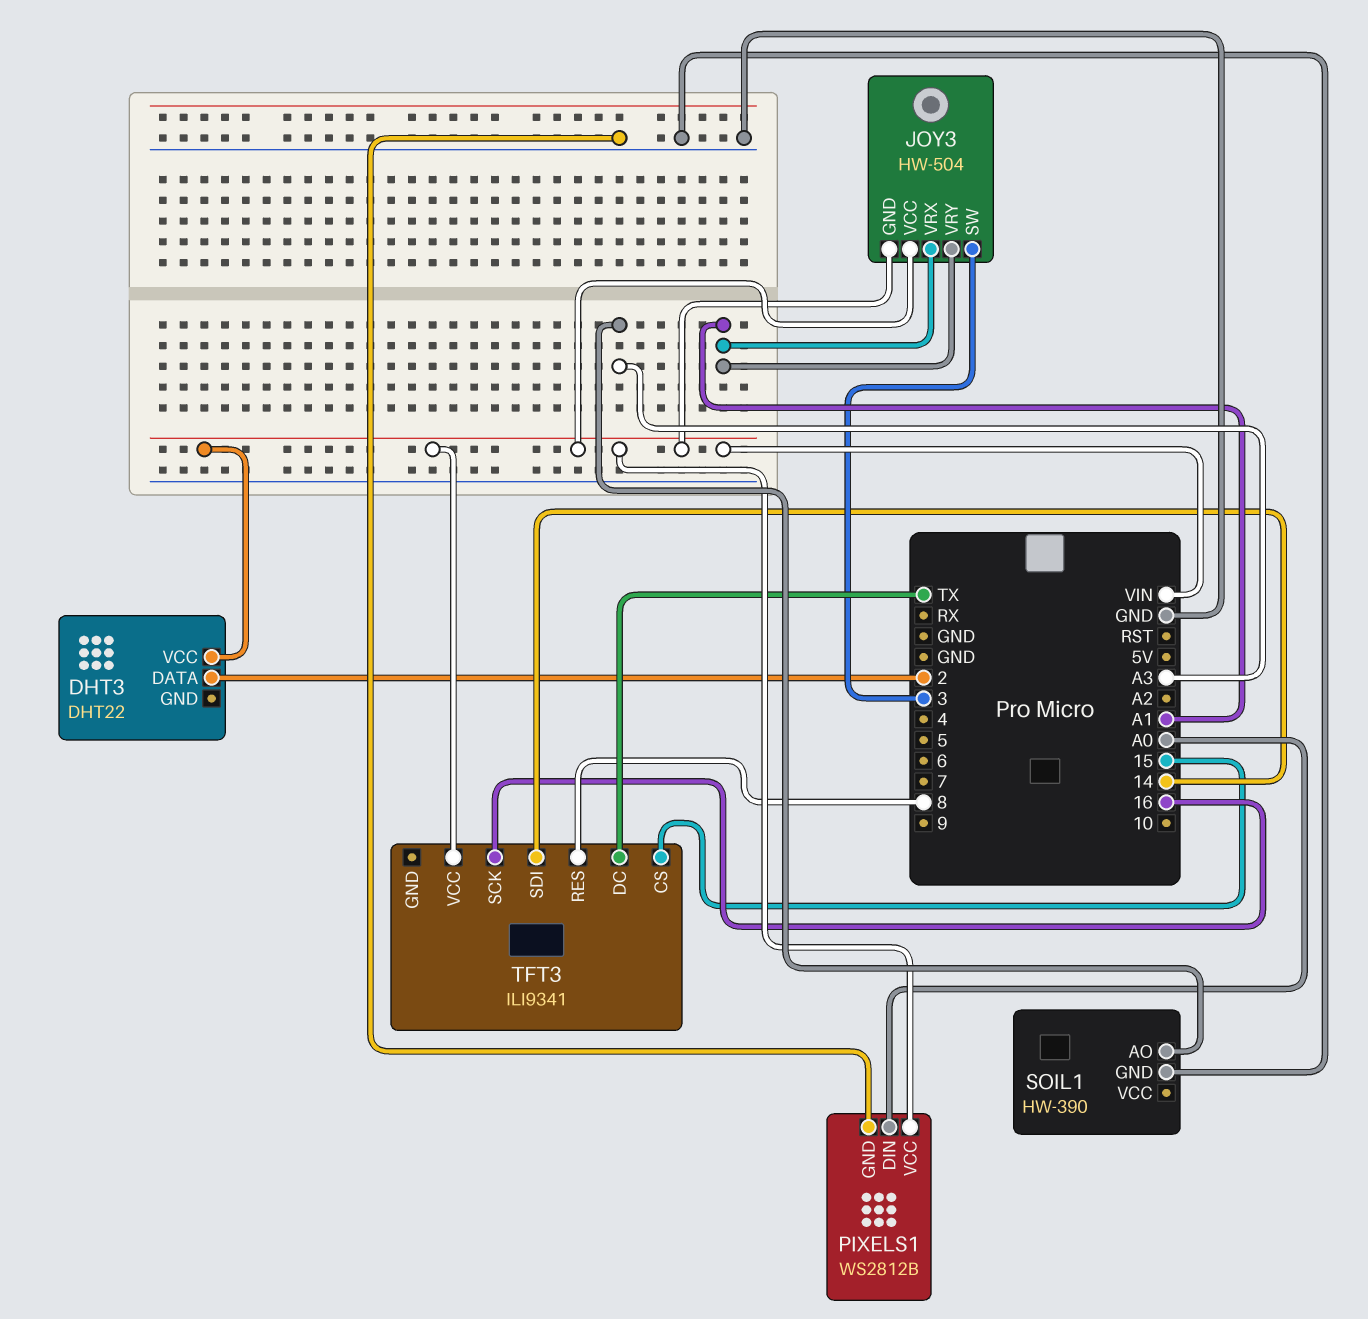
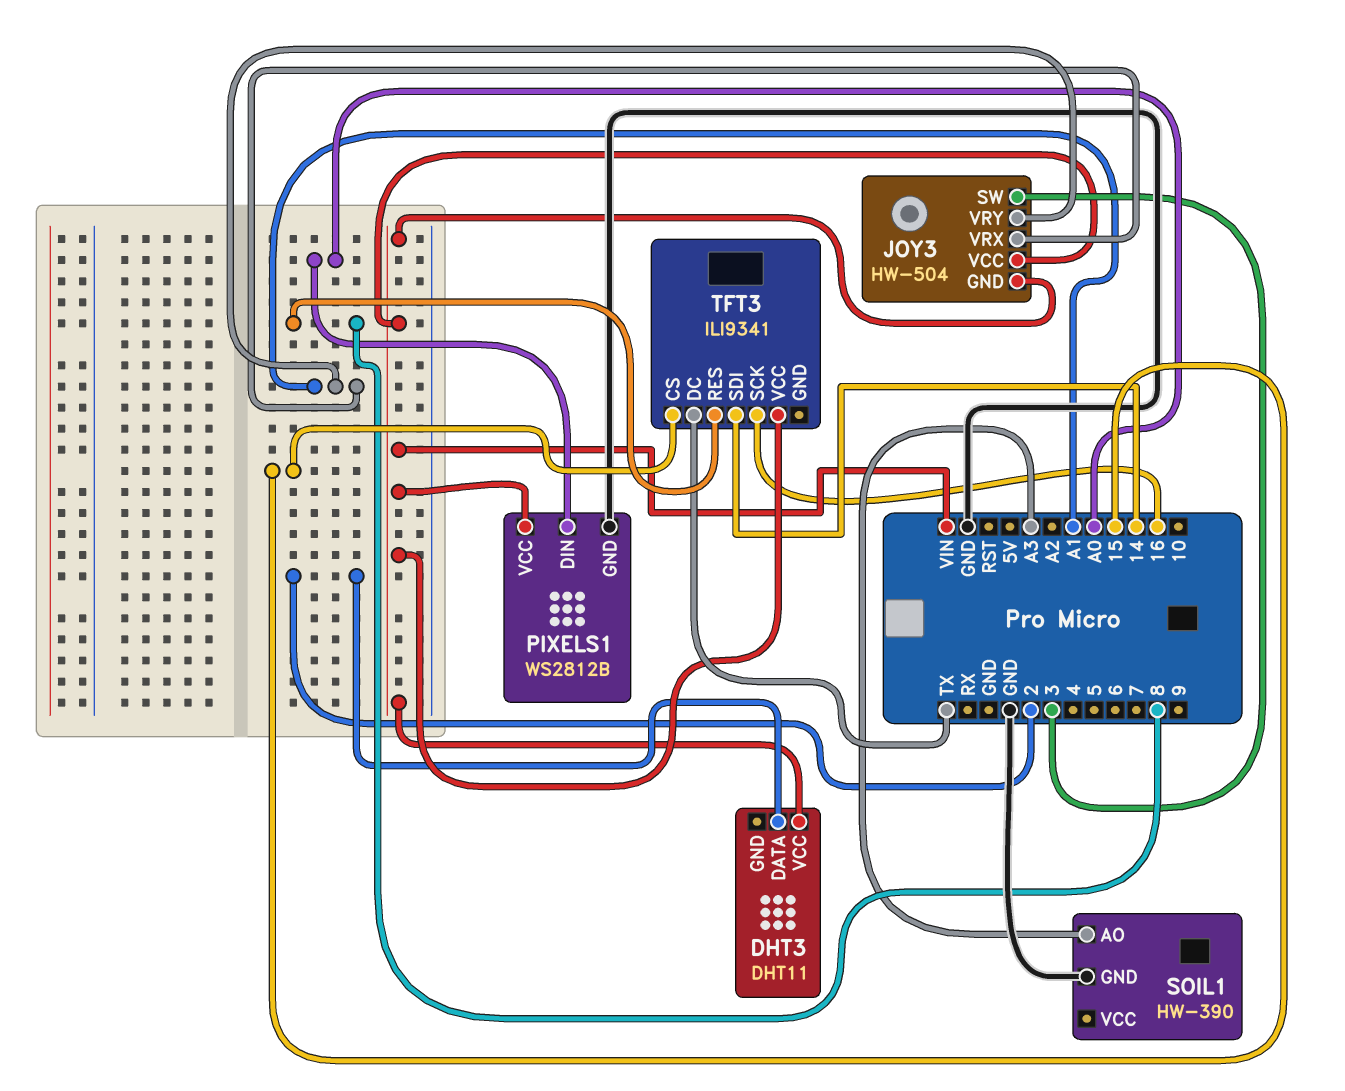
DHT3: DHT22 -> DHT11

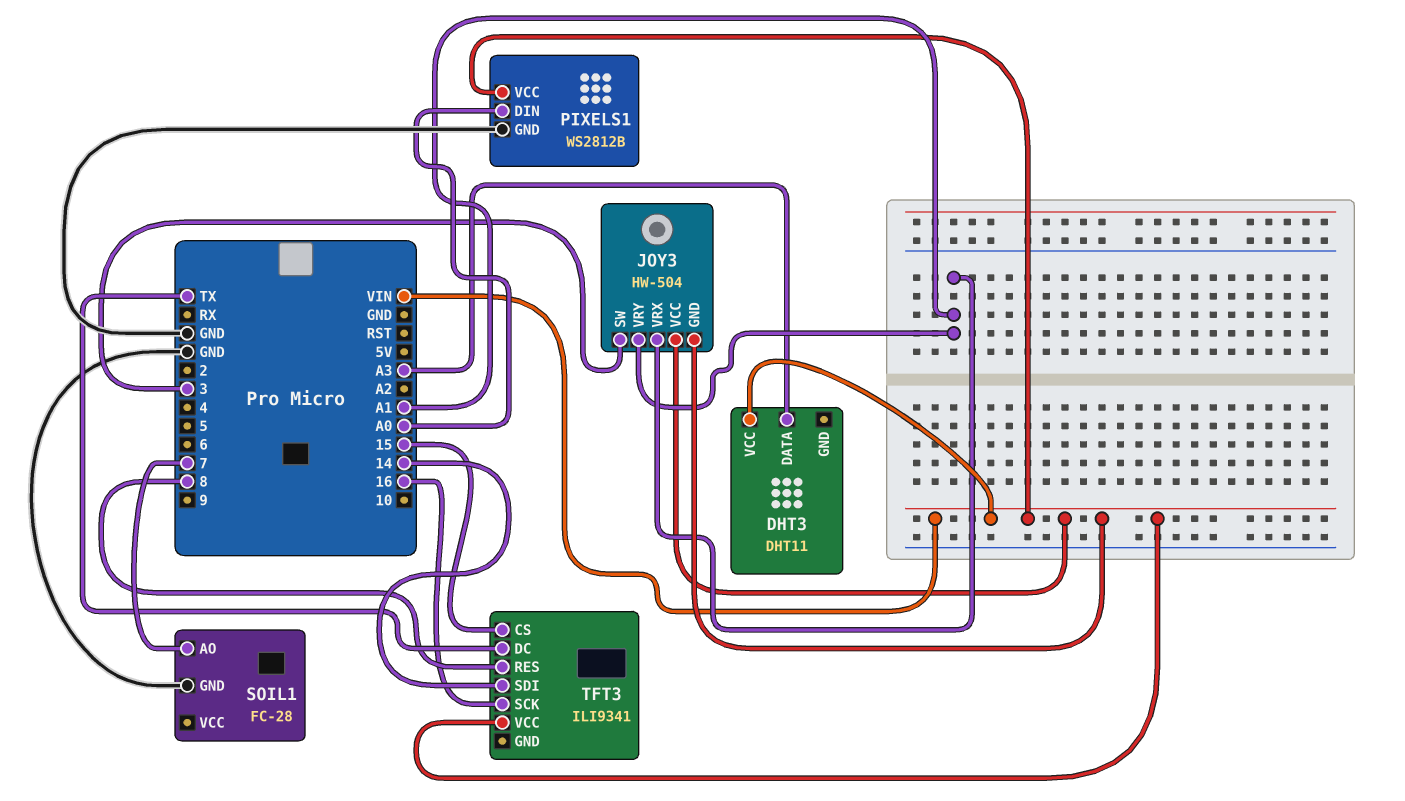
DHT3 pin DATA: 2 -> A3
SOIL1: HW-390 -> FC-28
SOIL1 pin AO: A3 -> 7

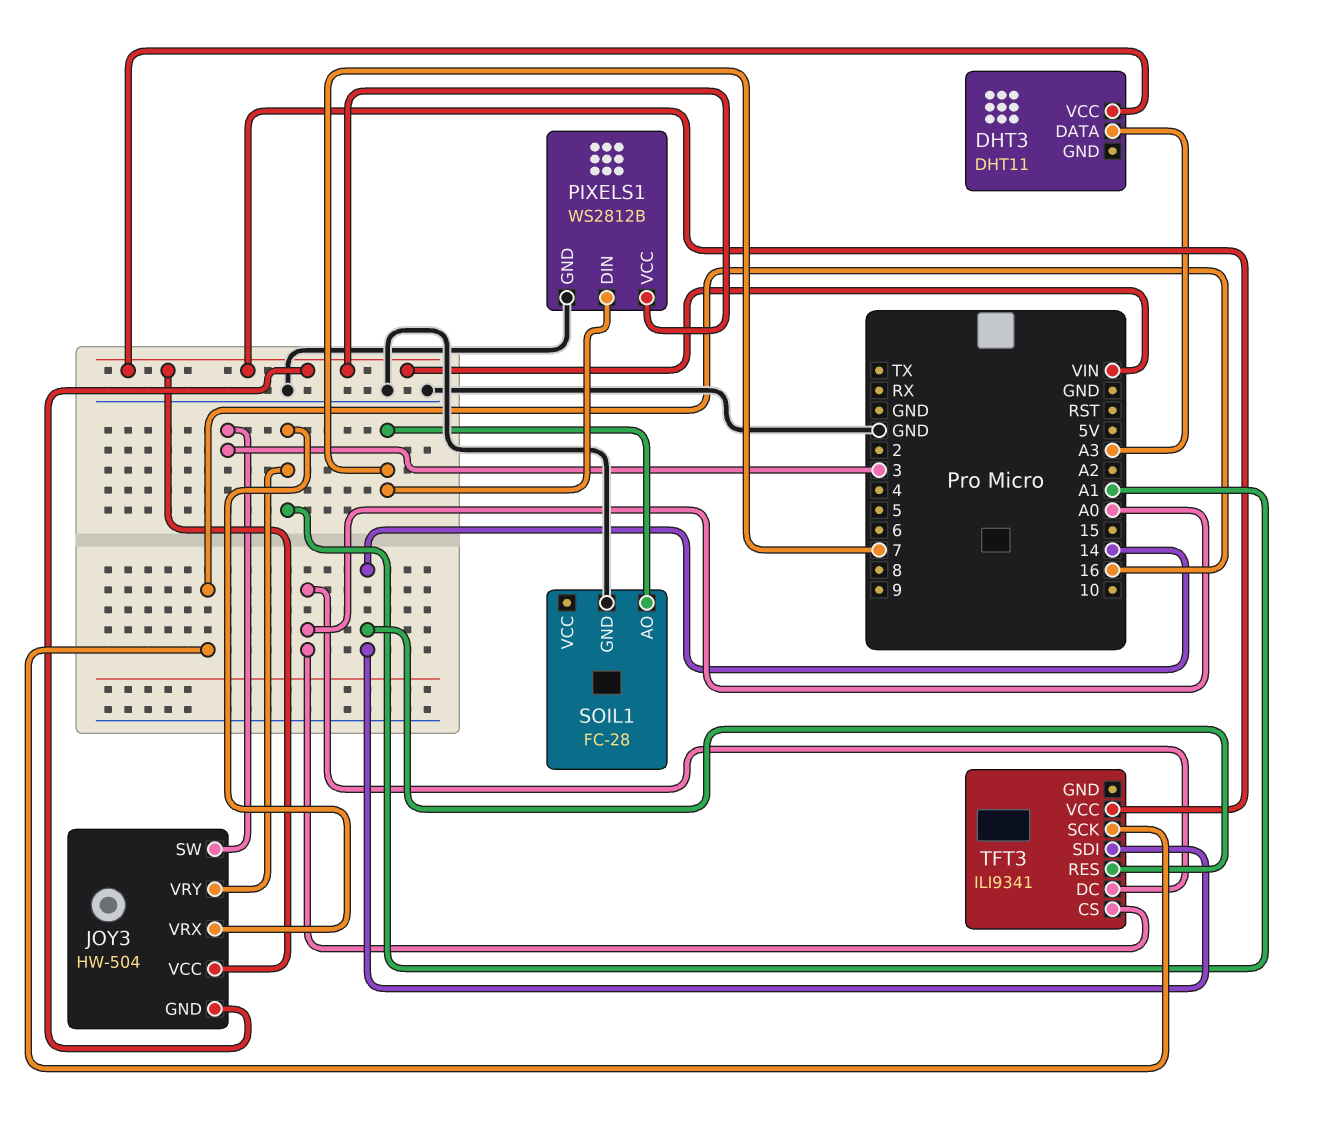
PIXELS1 pin DIN: A0 -> 7
TFT3 pin CS: 15 -> A0
TFT3 pin DC: TX -> A0
TFT3 pin RES: 8 -> 14

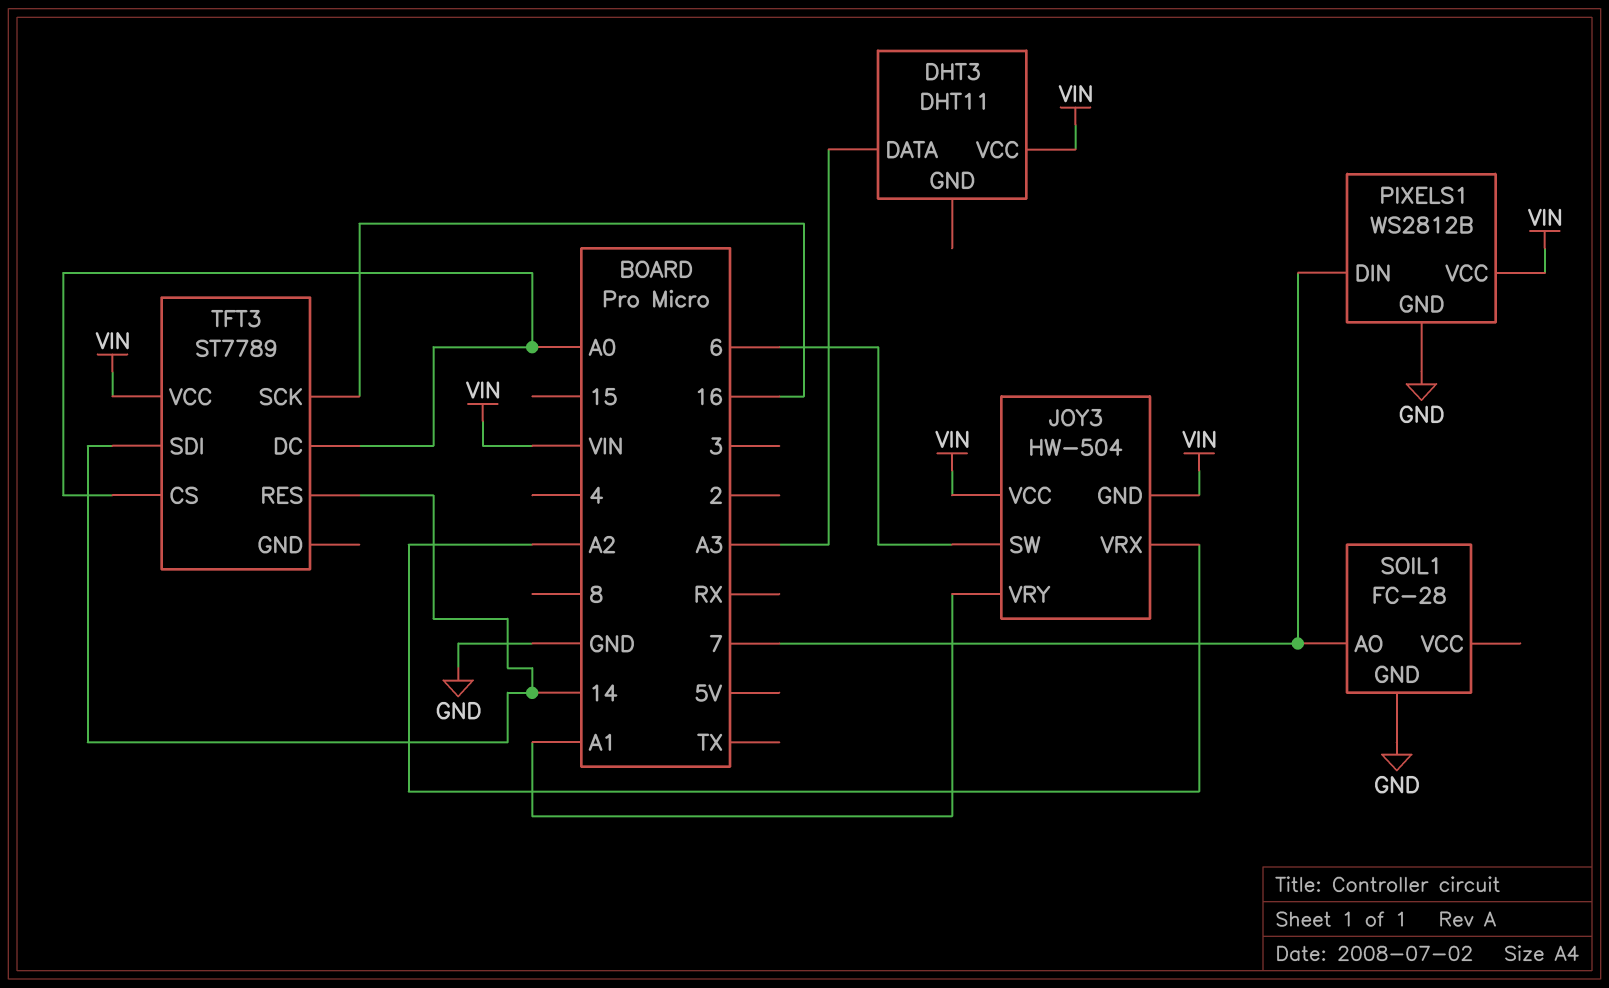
JOY3 pin SW: 3 -> 6
JOY3 pin VRX: A1 -> A2
TFT3: ILI9341 -> ST7789

